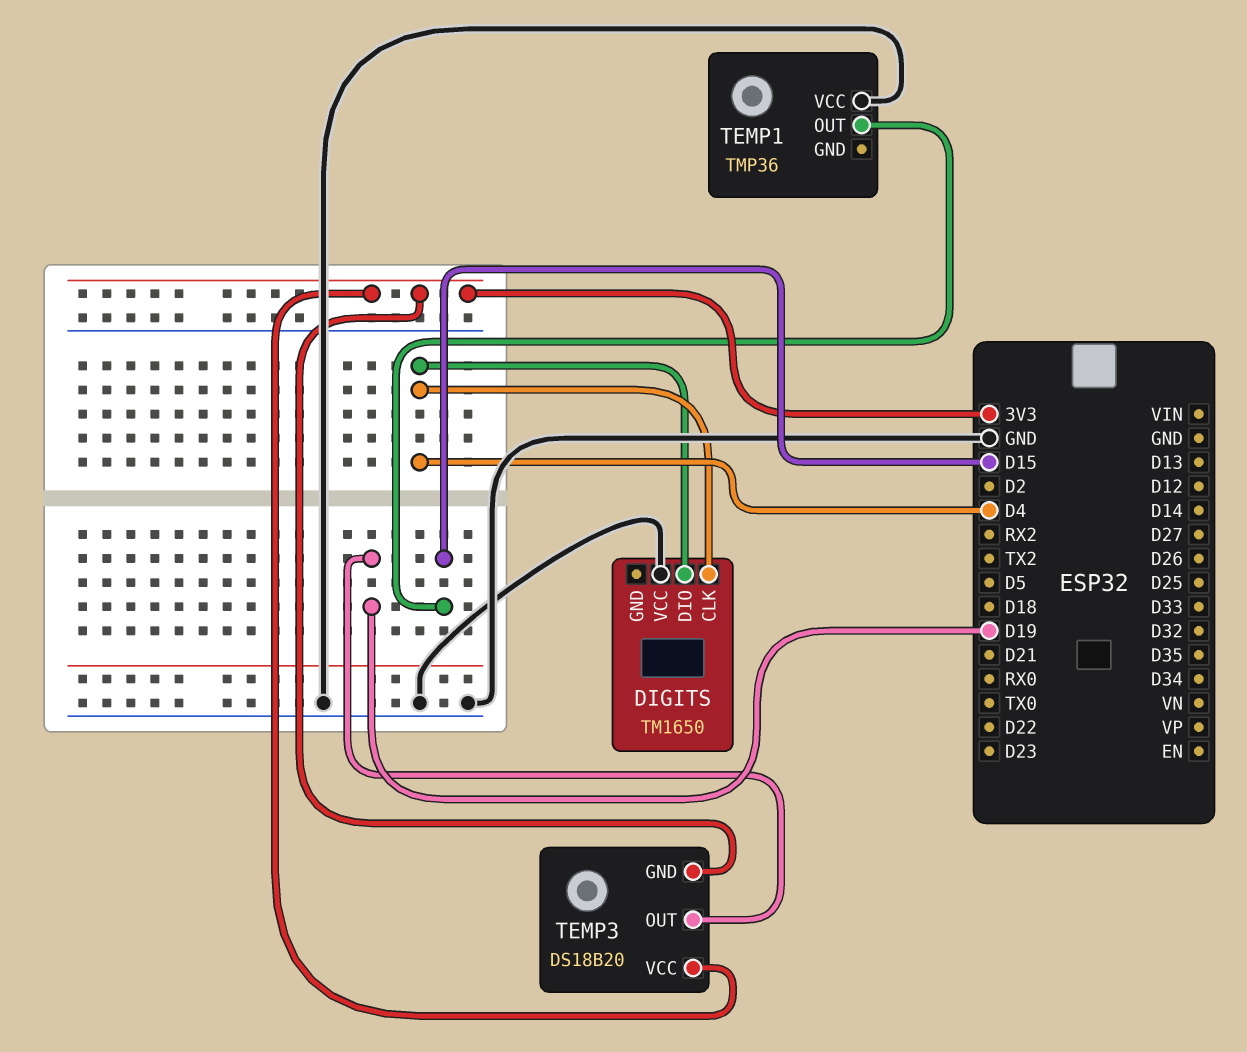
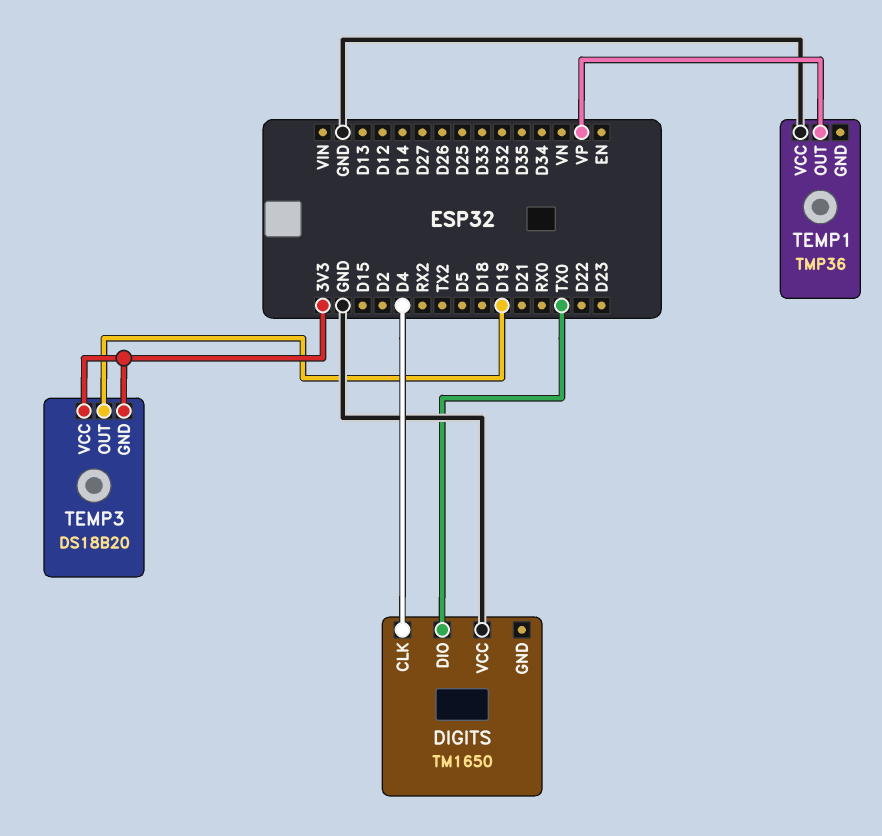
DIGITS pin DIO: D4 -> TX0
TEMP1 pin OUT: D15 -> VP

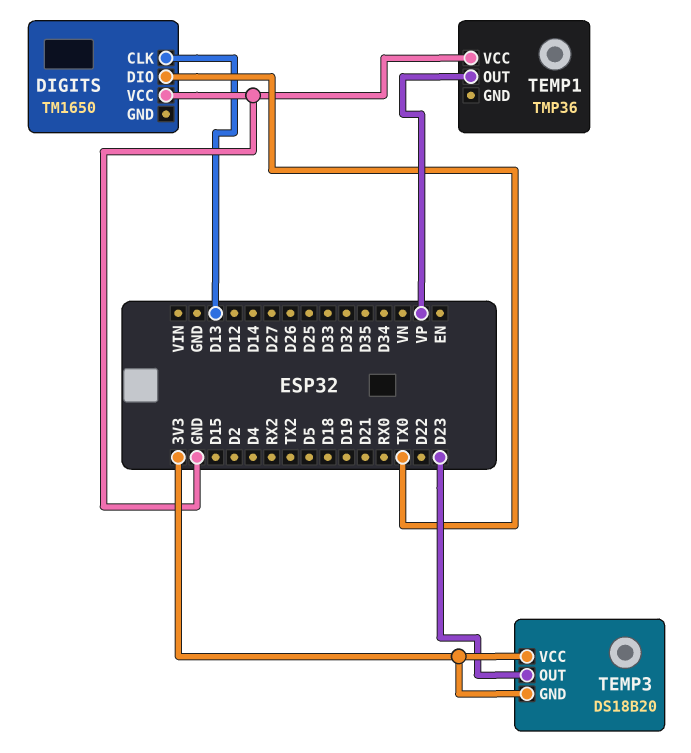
DIGITS pin CLK: D4 -> D13
TEMP3 pin OUT: D19 -> D23

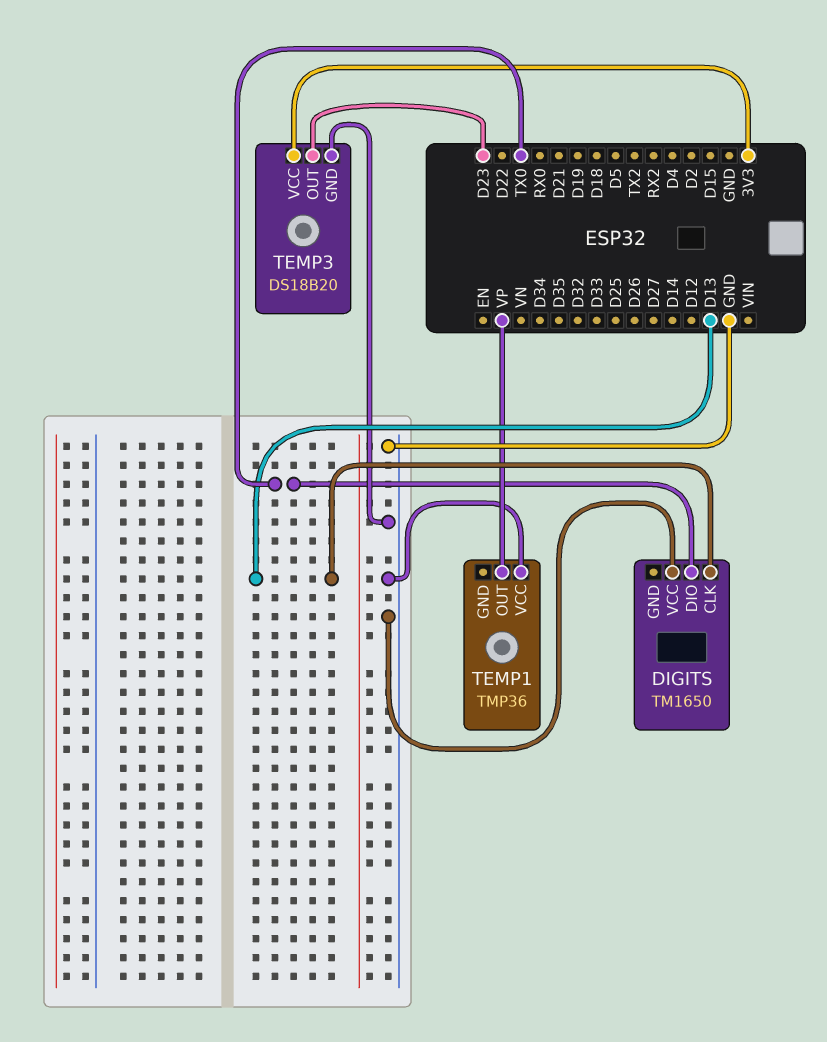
TEMP3 pin GND: 3V3 -> GND

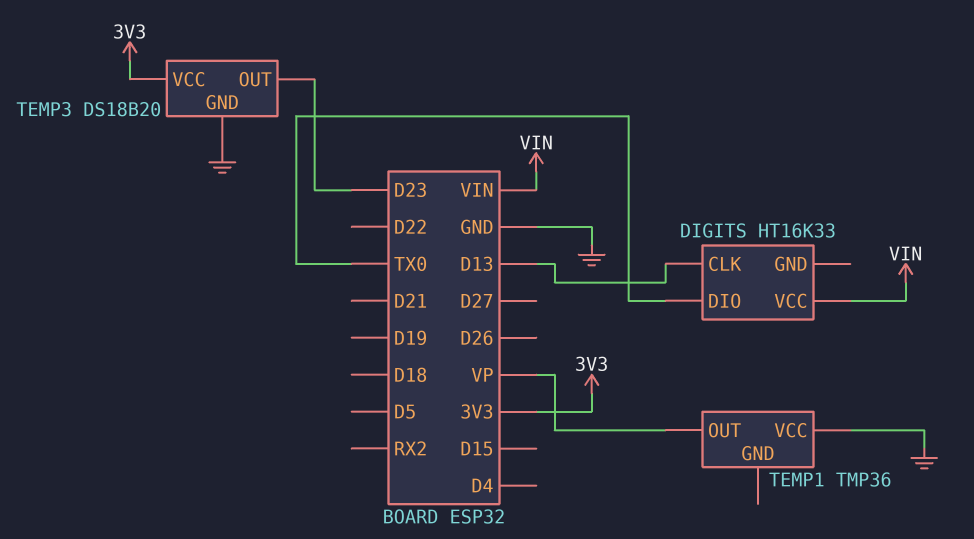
DIGITS: TM1650 -> HT16K33
DIGITS pin VCC: GND -> VIN

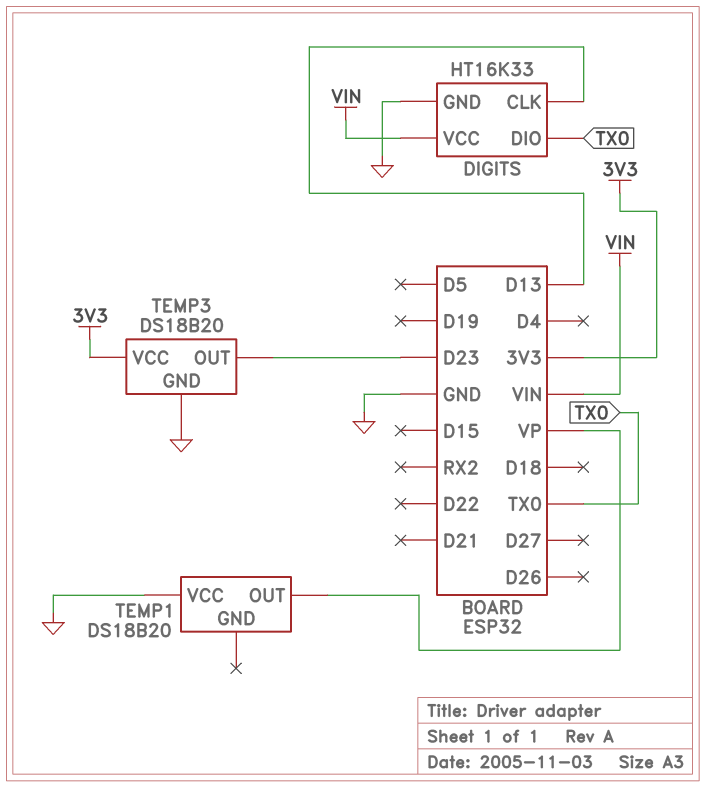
DIGITS pin GND: none -> GND
TEMP1: TMP36 -> DS18B20

